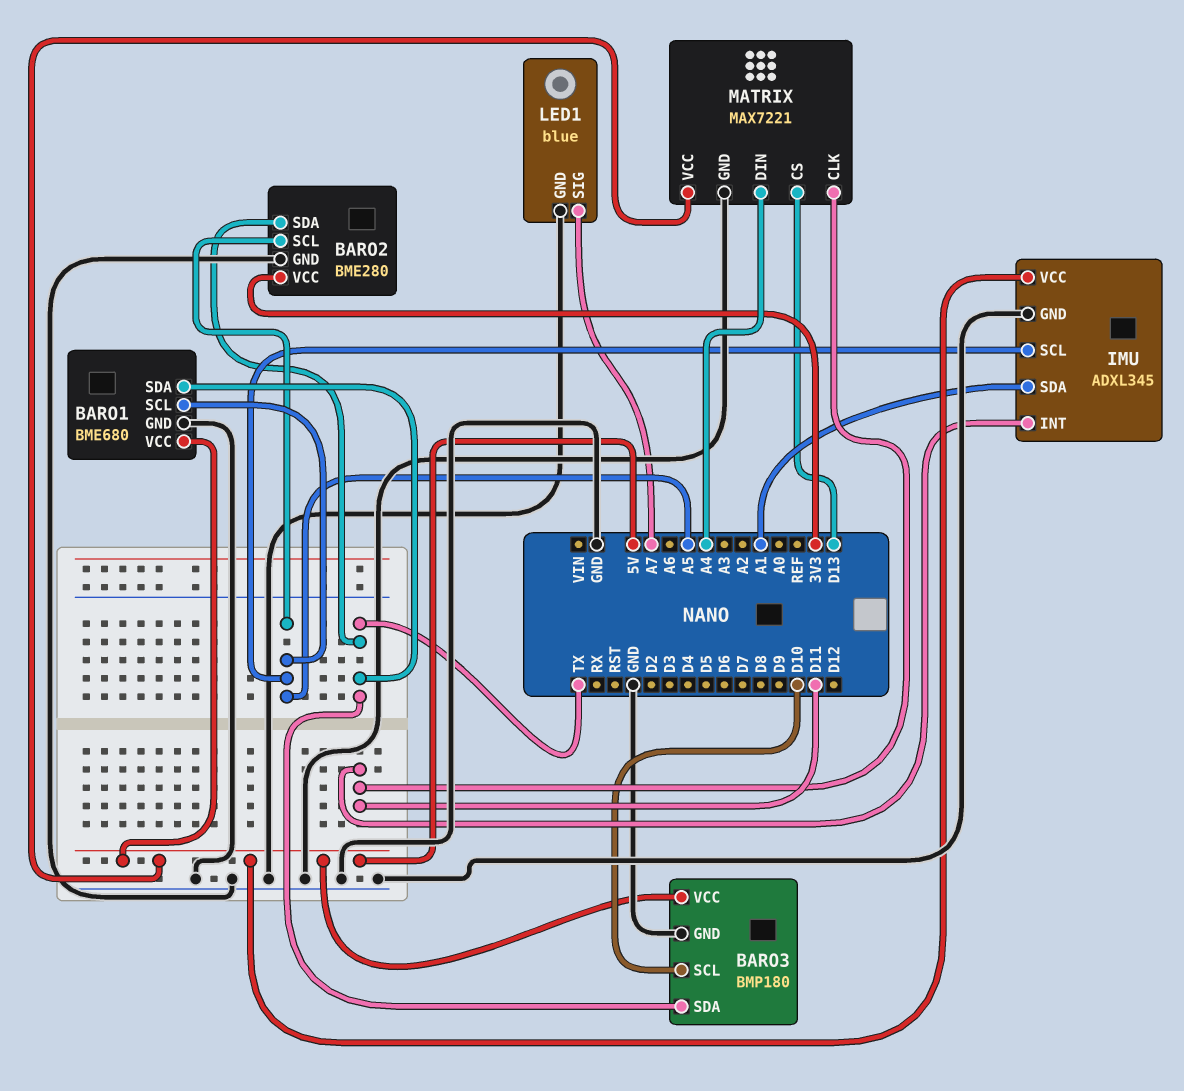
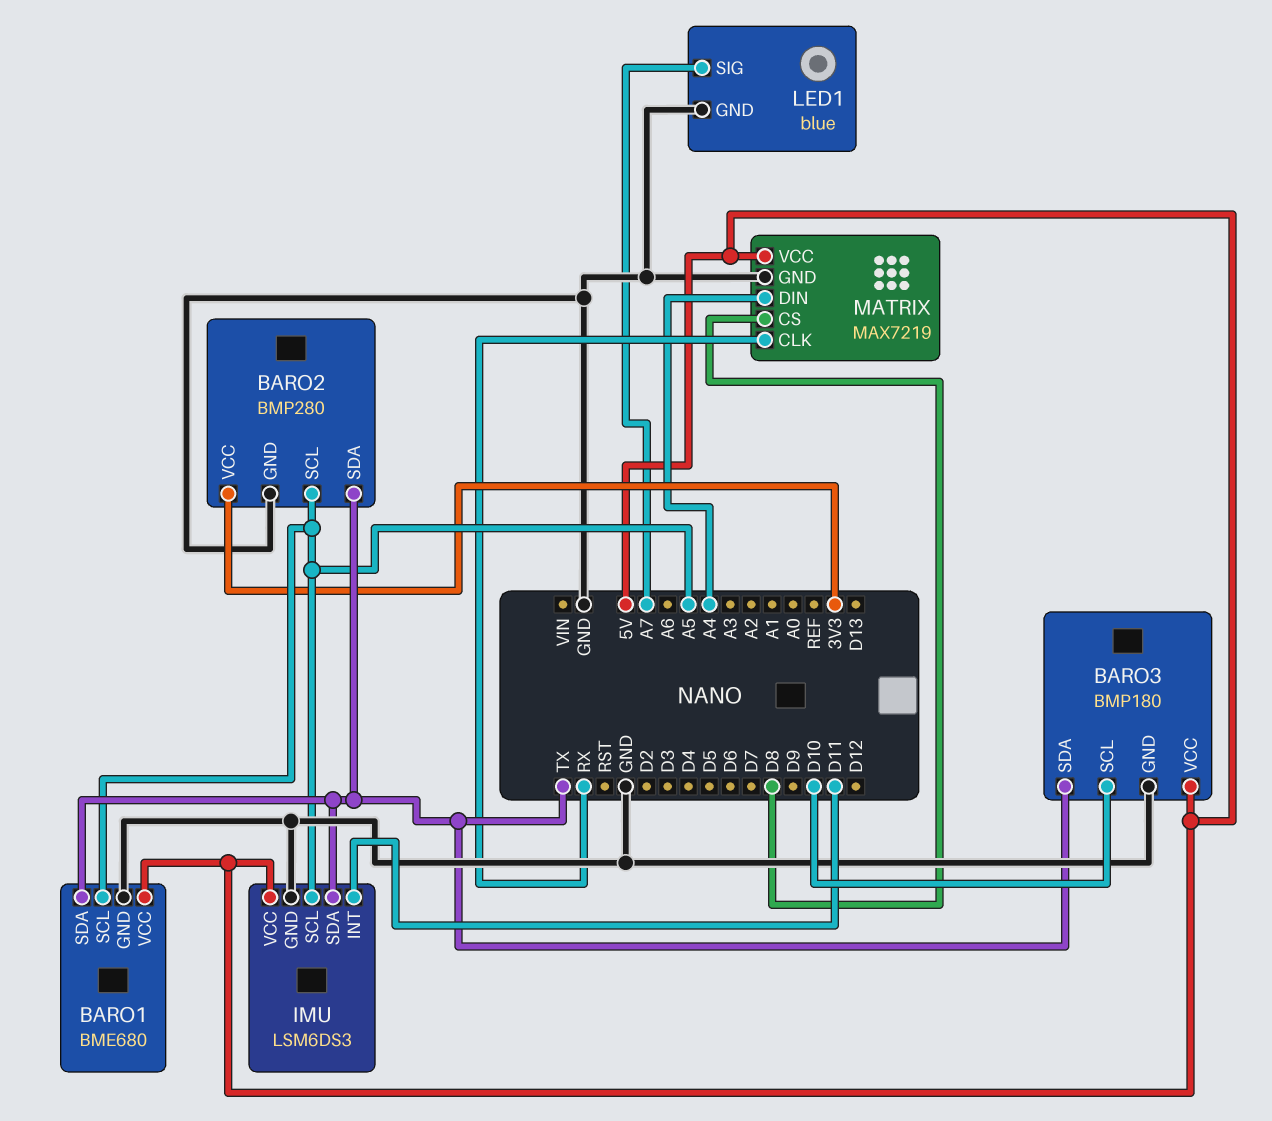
BARO2: BME280 -> BMP280
IMU: ADXL345 -> LSM6DS3
IMU pin SDA: A1 -> TX
MATRIX: MAX7221 -> MAX7219
MATRIX pin CLK: D11 -> RX
MATRIX pin CS: D13 -> D8

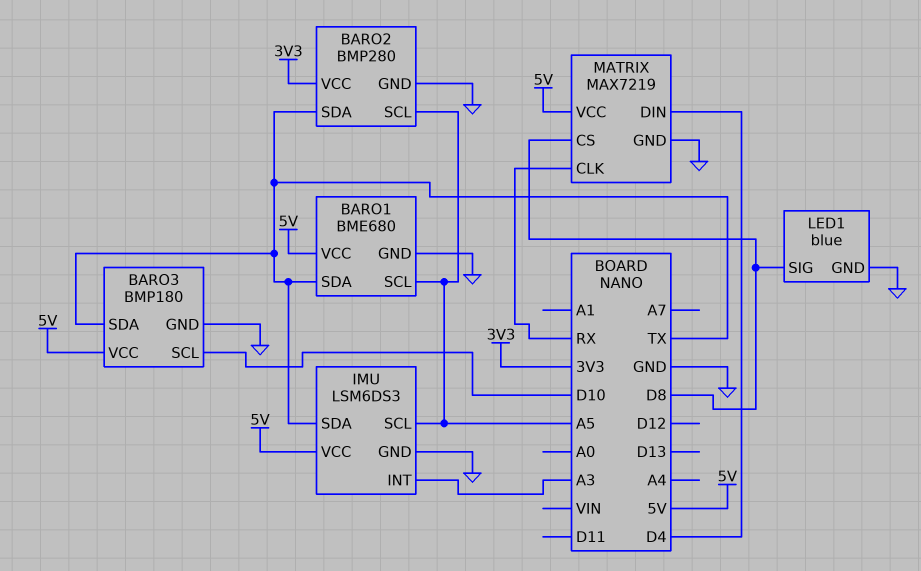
IMU pin INT: D11 -> A3
LED1 pin SIG: A7 -> D8
MATRIX pin DIN: A4 -> D4

